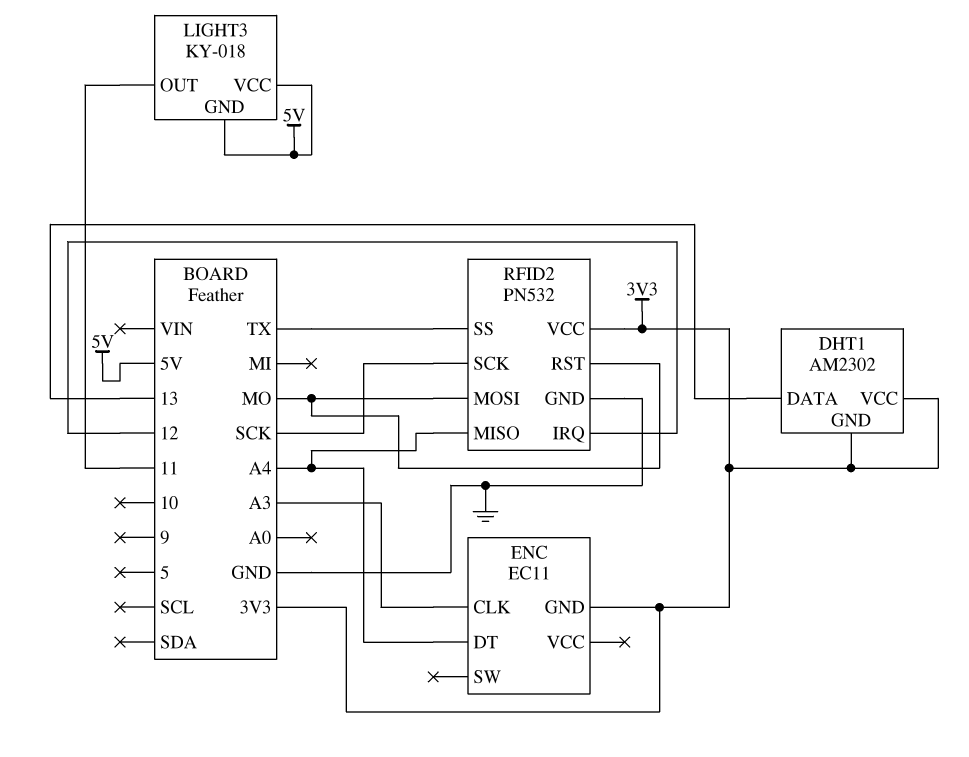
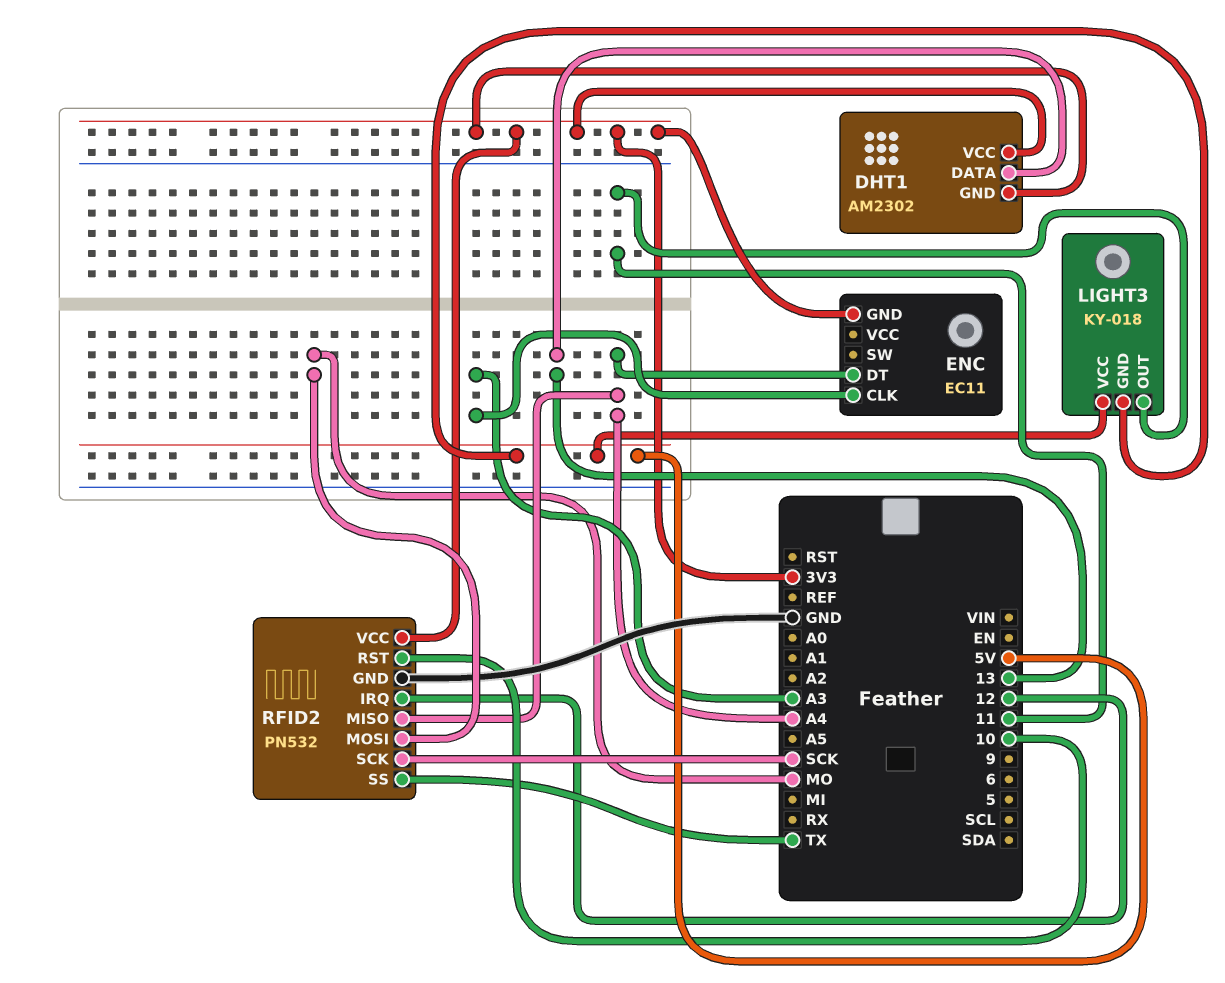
RFID2 pin RST: MO -> 10

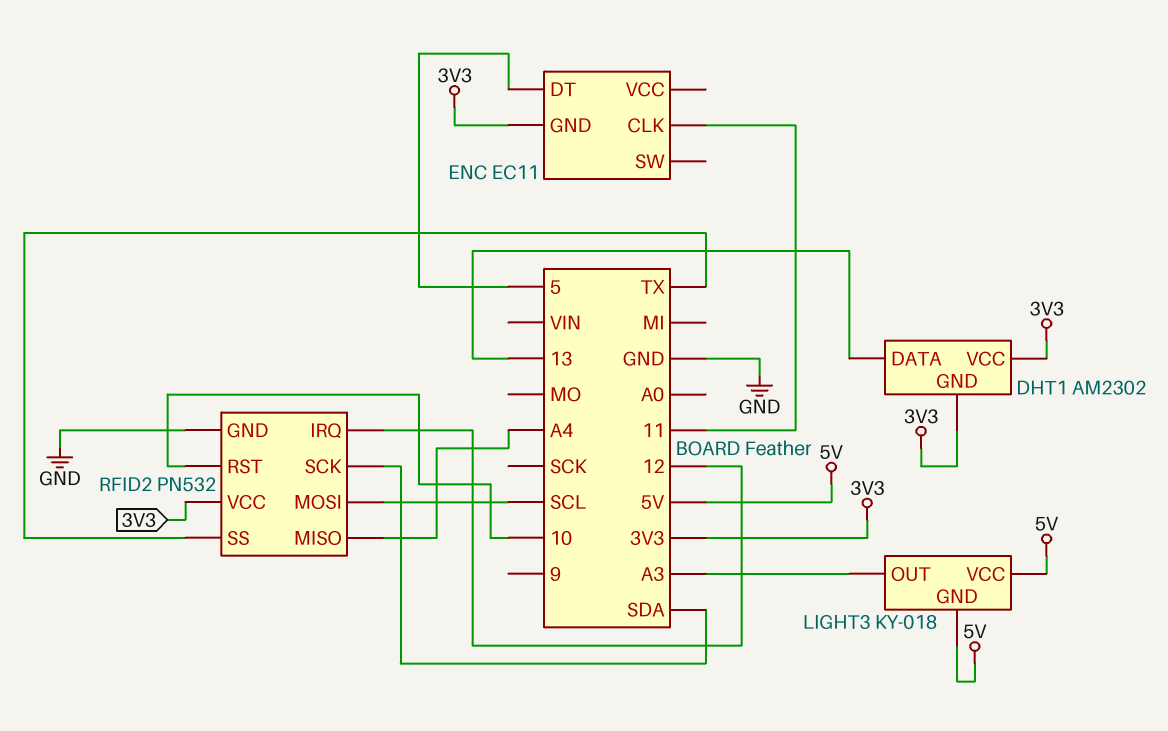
ENC pin CLK: A3 -> 11
ENC pin DT: A4 -> 5
LIGHT3 pin OUT: 11 -> A3
RFID2 pin MOSI: MO -> SCL
RFID2 pin SCK: SCK -> SDA

